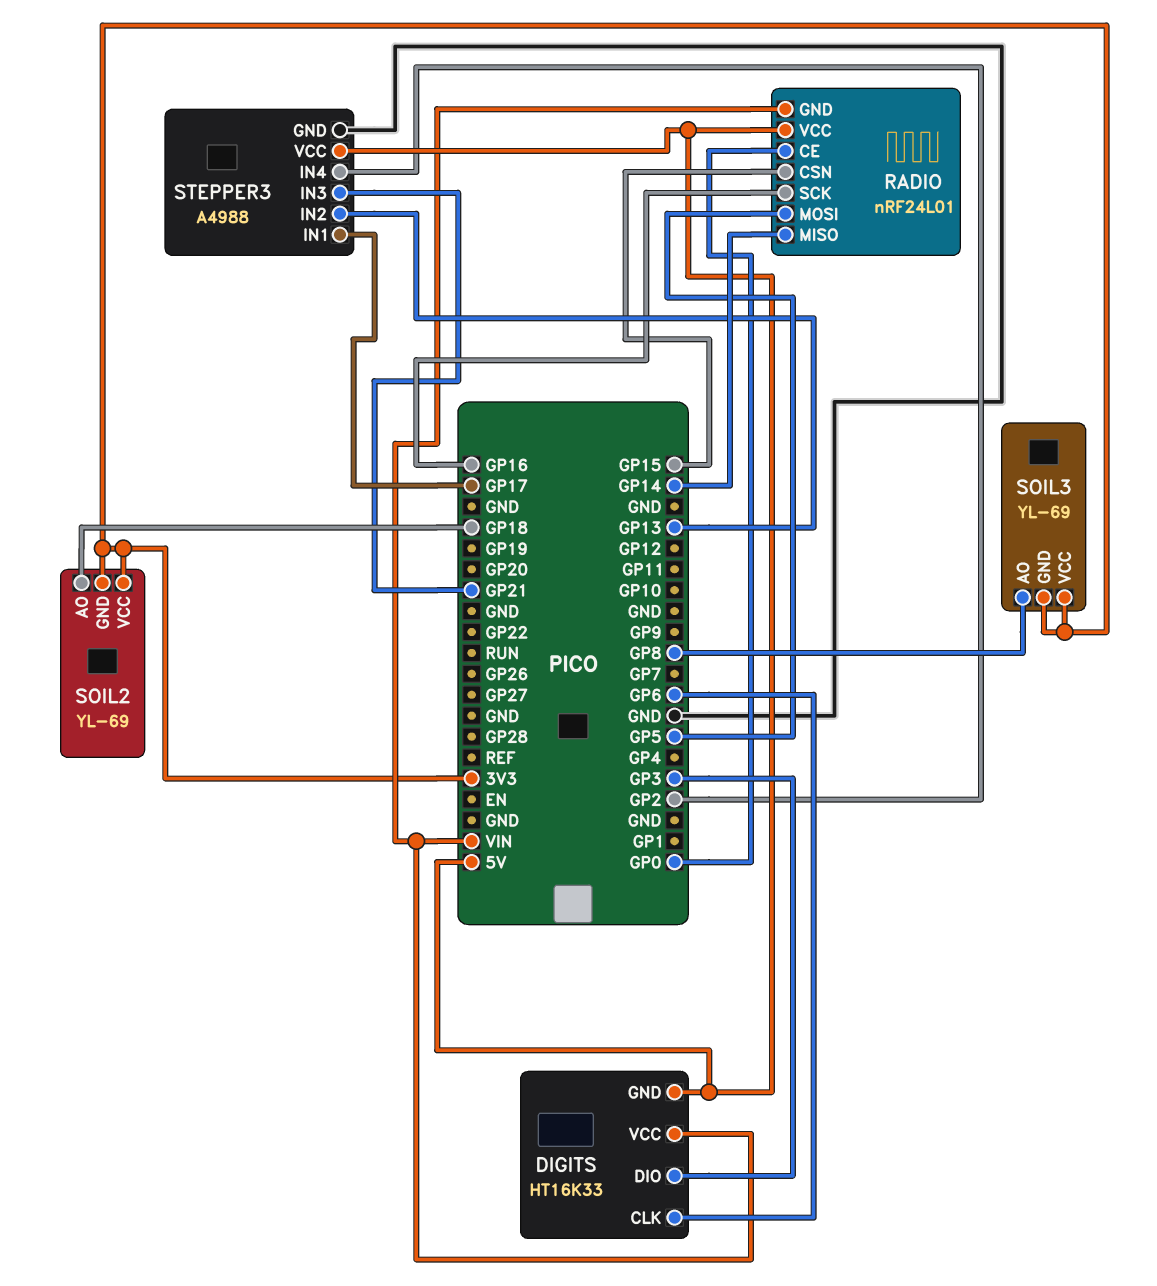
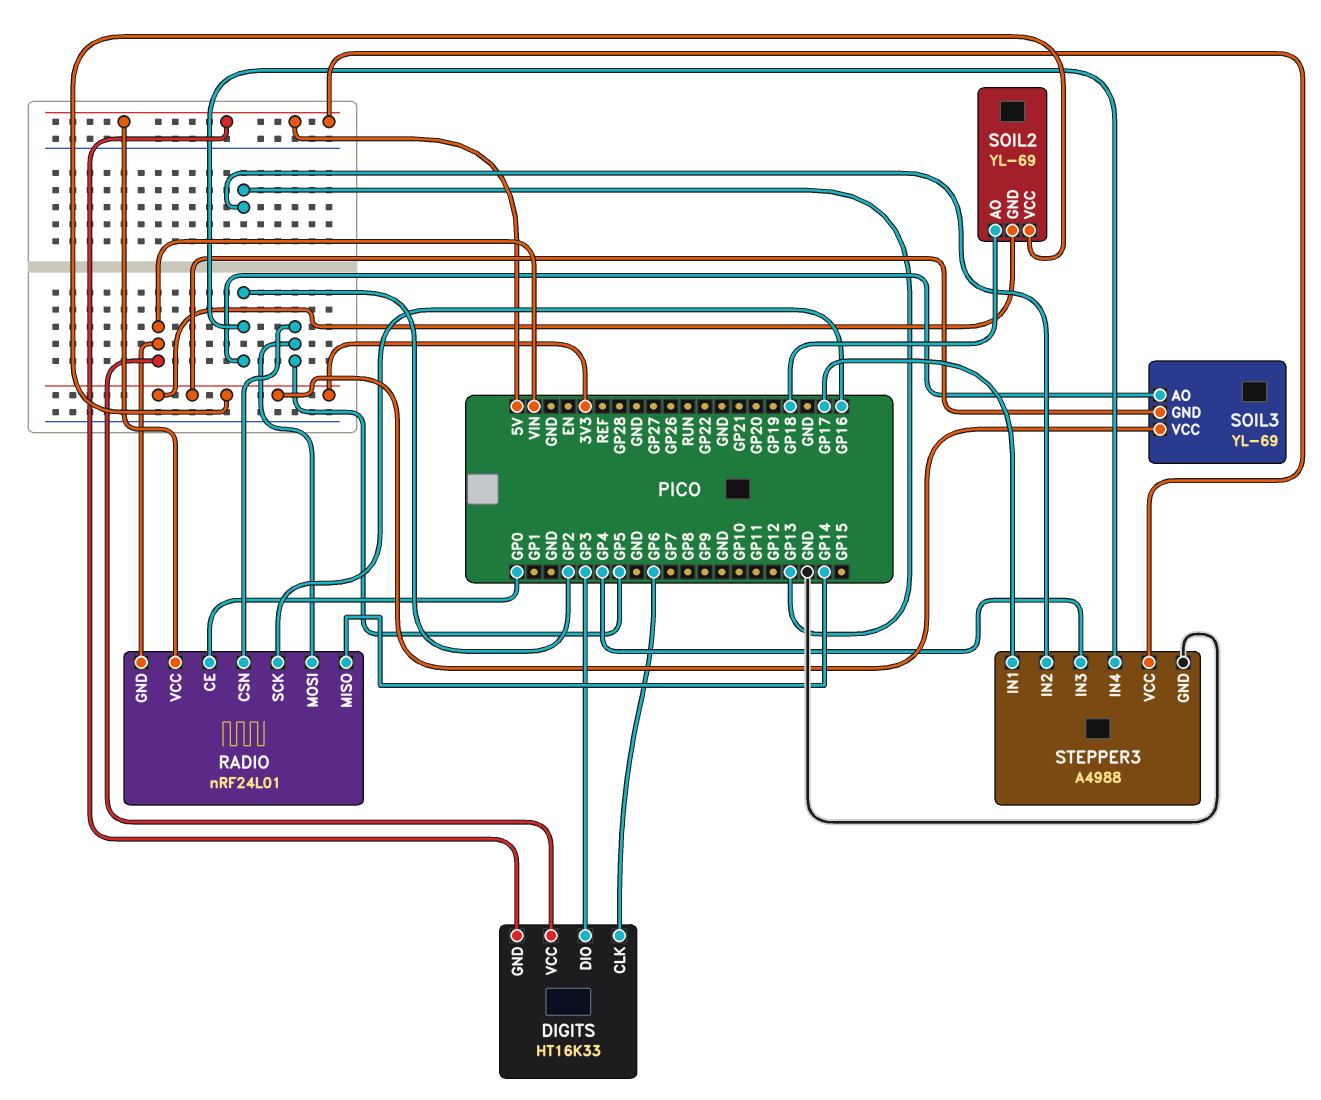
RADIO pin CSN: GP15 -> GP5
SOIL3 pin AO: GP8 -> GP2
STEPPER3 pin IN3: GP21 -> GP4

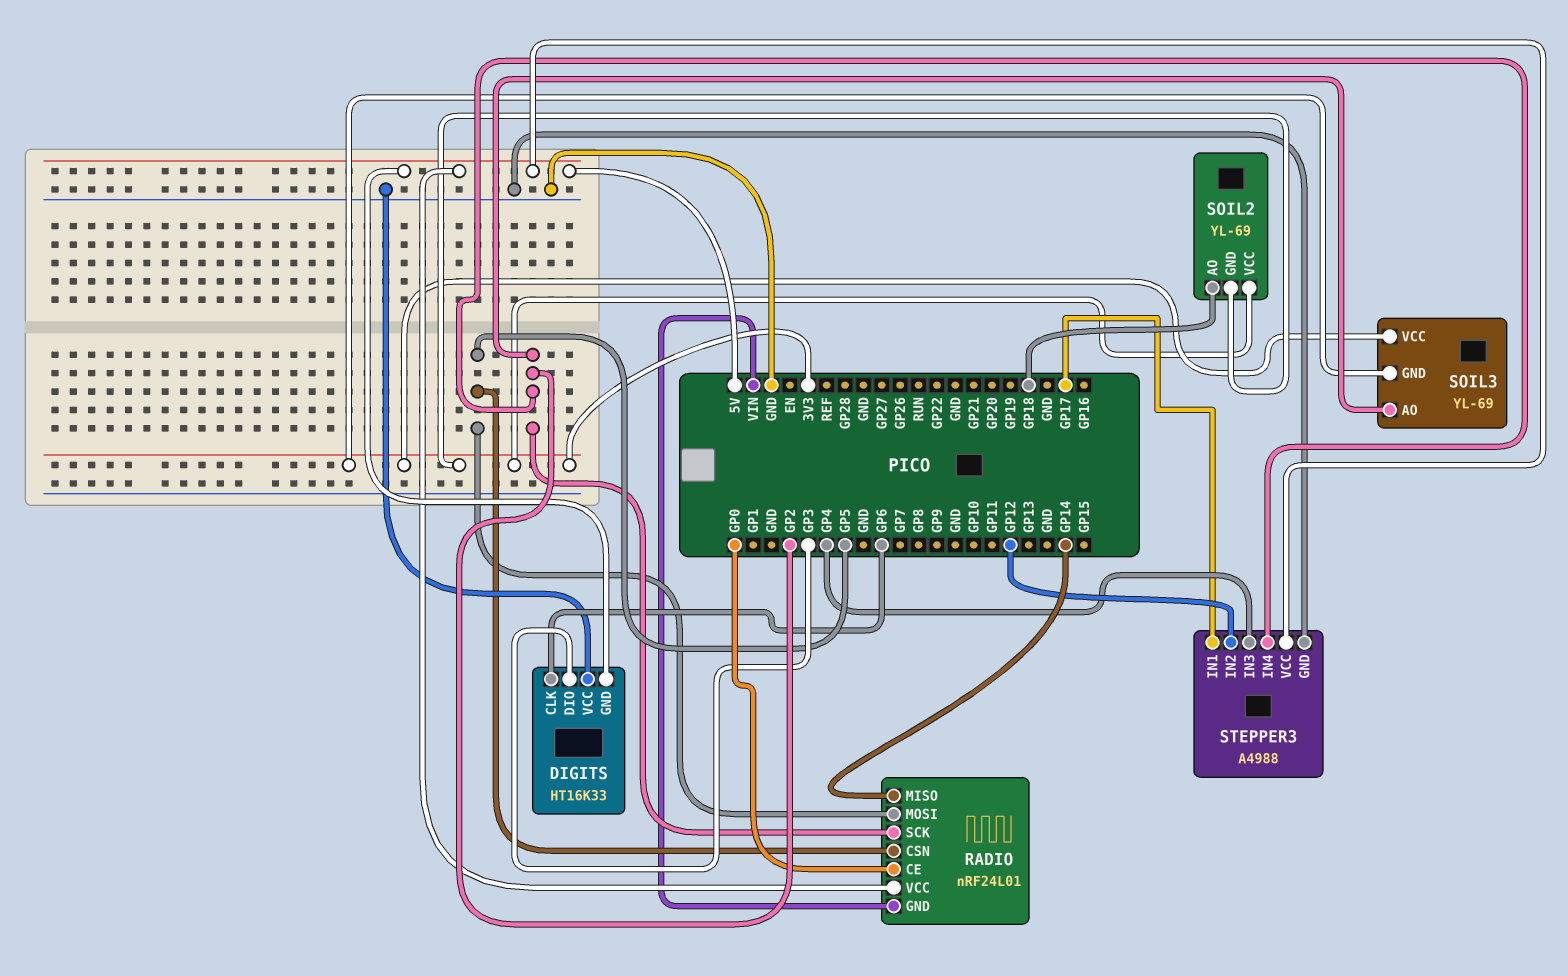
DIGITS pin VCC: VIN -> GND
RADIO pin SCK: GP16 -> GP2
STEPPER3 pin IN2: GP13 -> GP12

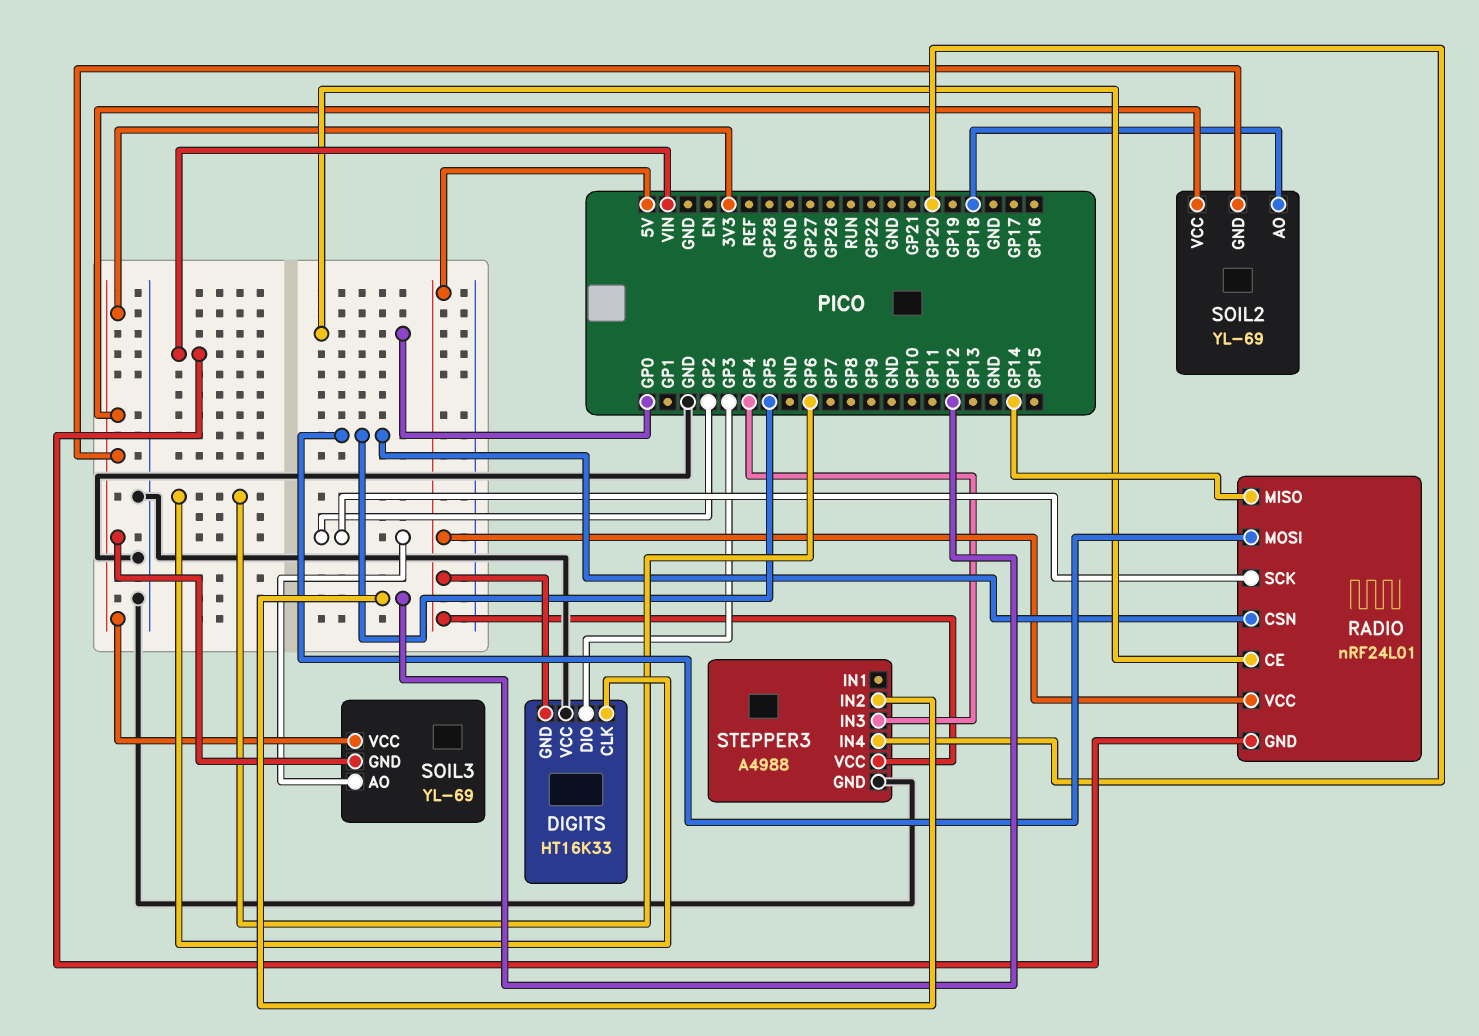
STEPPER3 pin IN1: GP17 -> none
STEPPER3 pin IN4: GP2 -> GP20

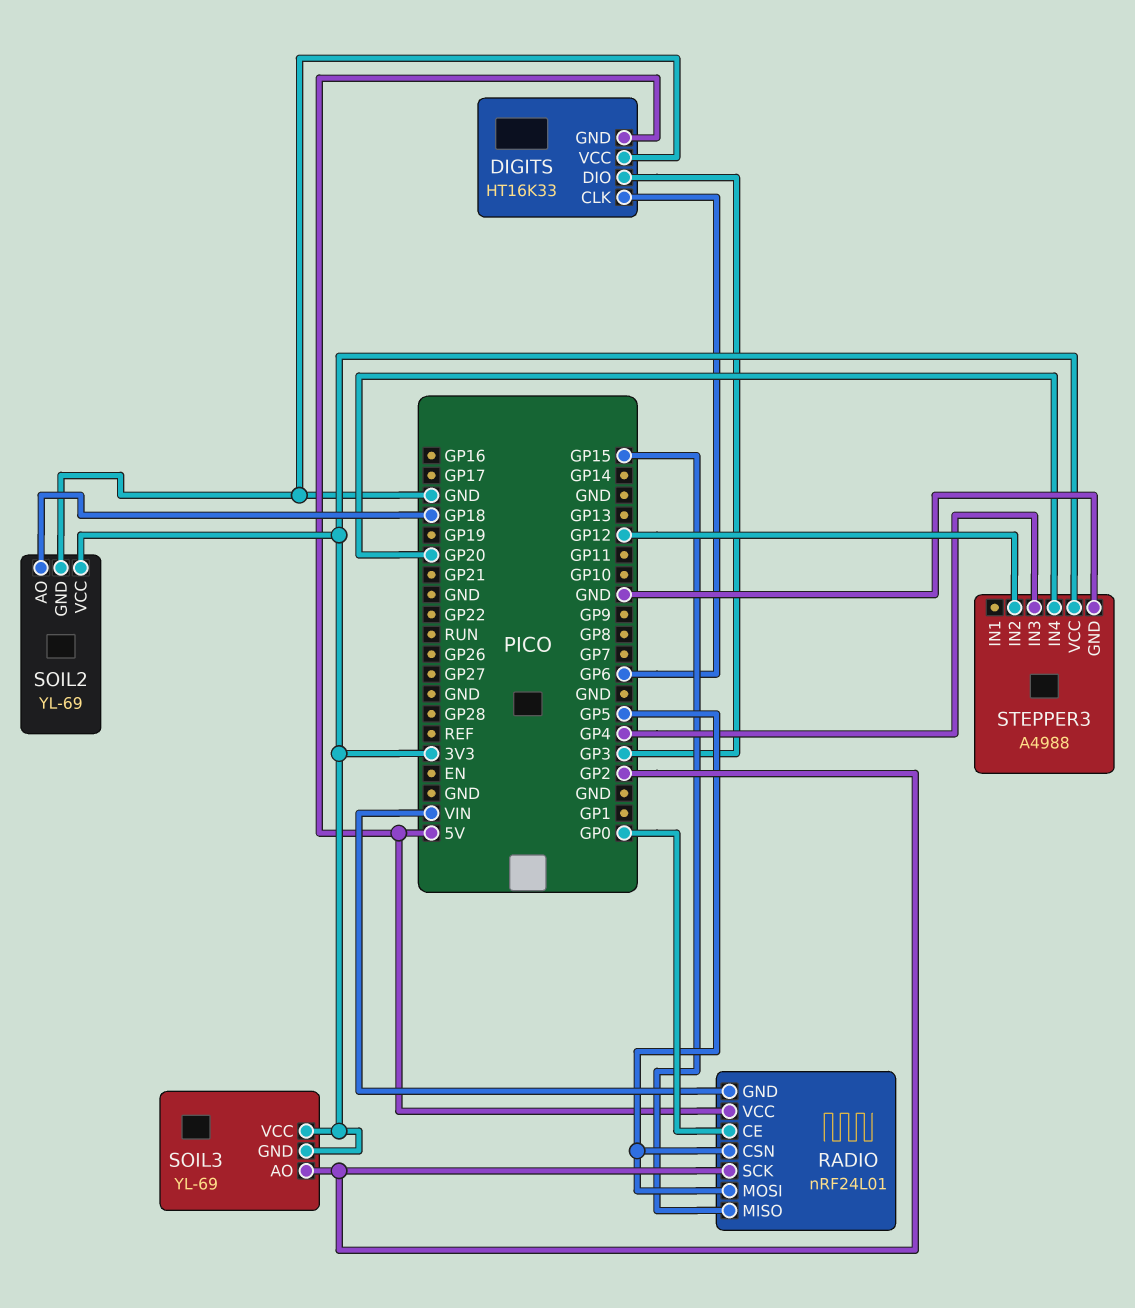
RADIO pin MISO: GP14 -> GP15
SOIL2 pin GND: 3V3 -> GND
STEPPER3 pin VCC: 5V -> 3V3

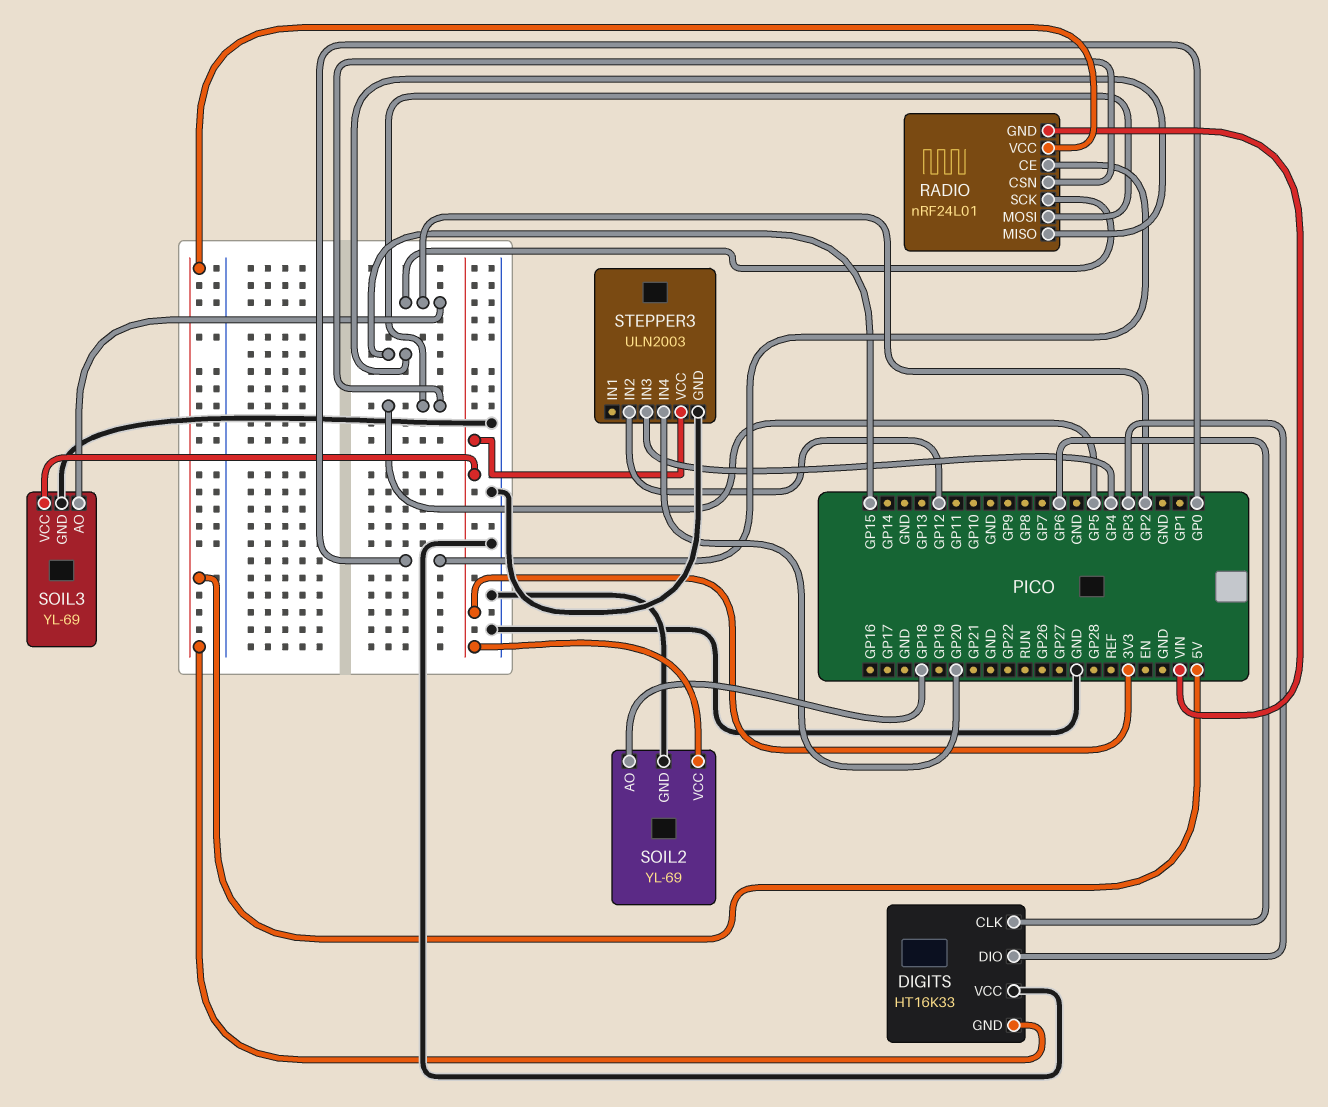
SOIL3 pin GND: 3V3 -> GND
STEPPER3: A4988 -> ULN2003

